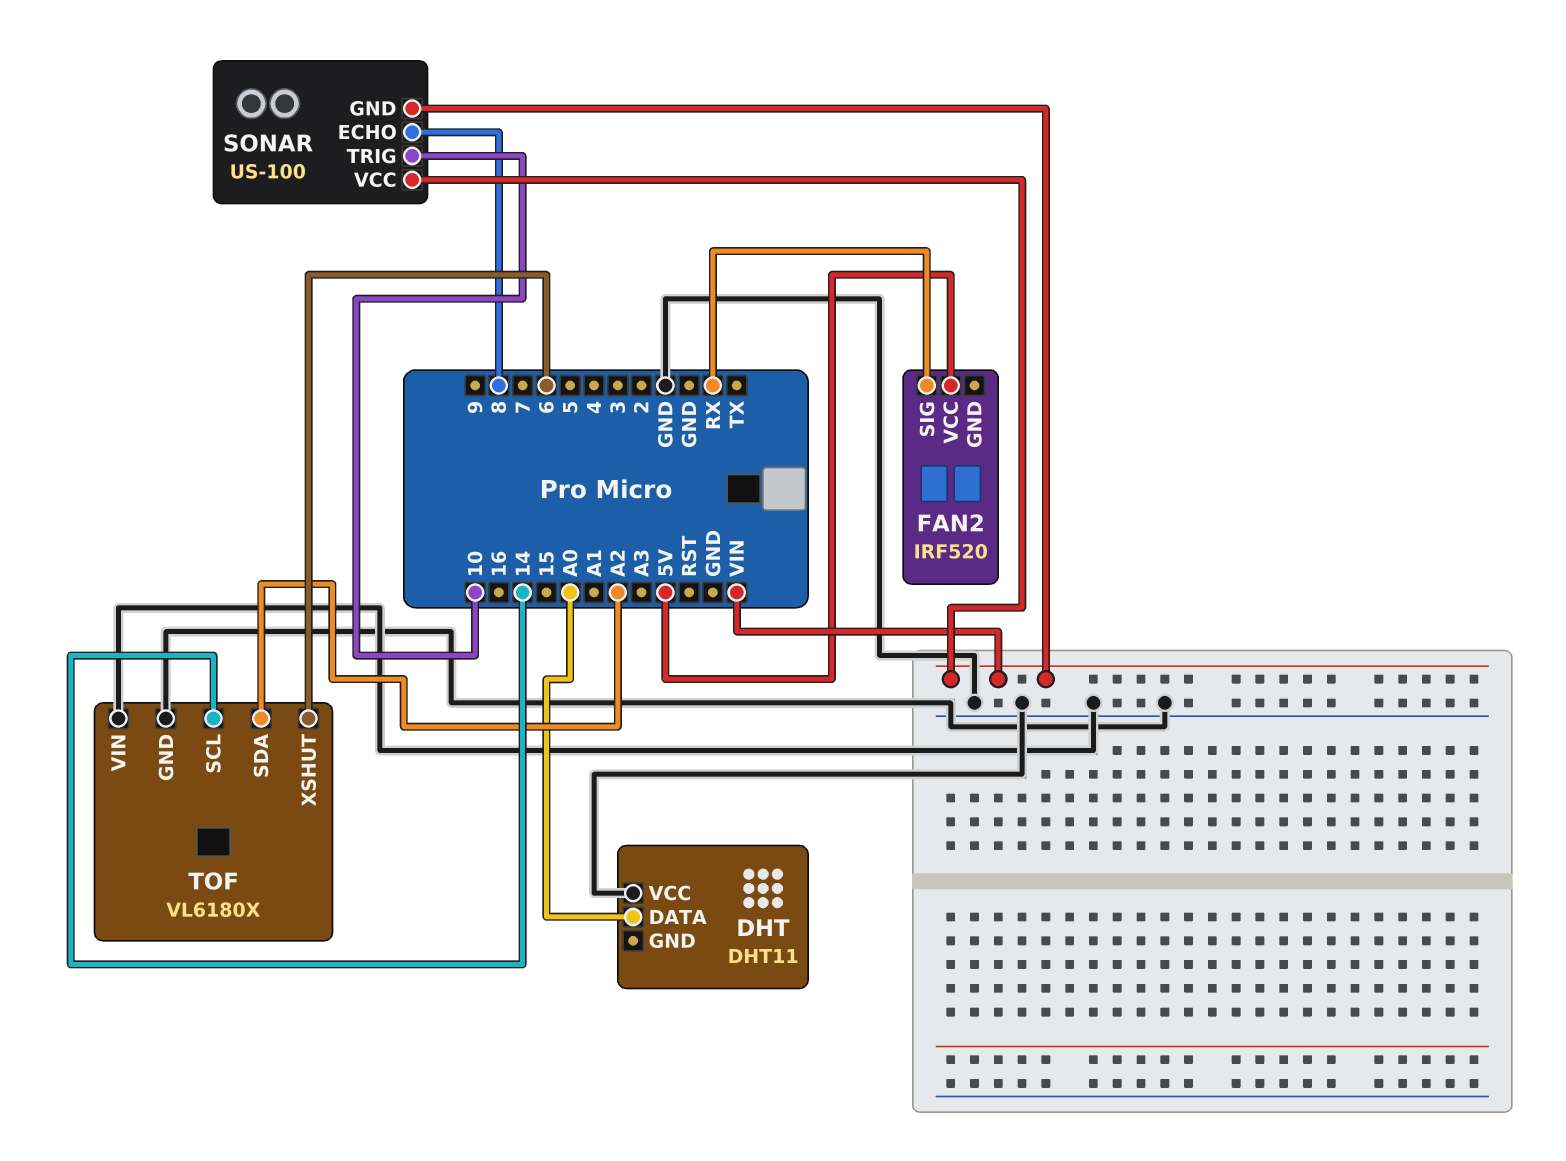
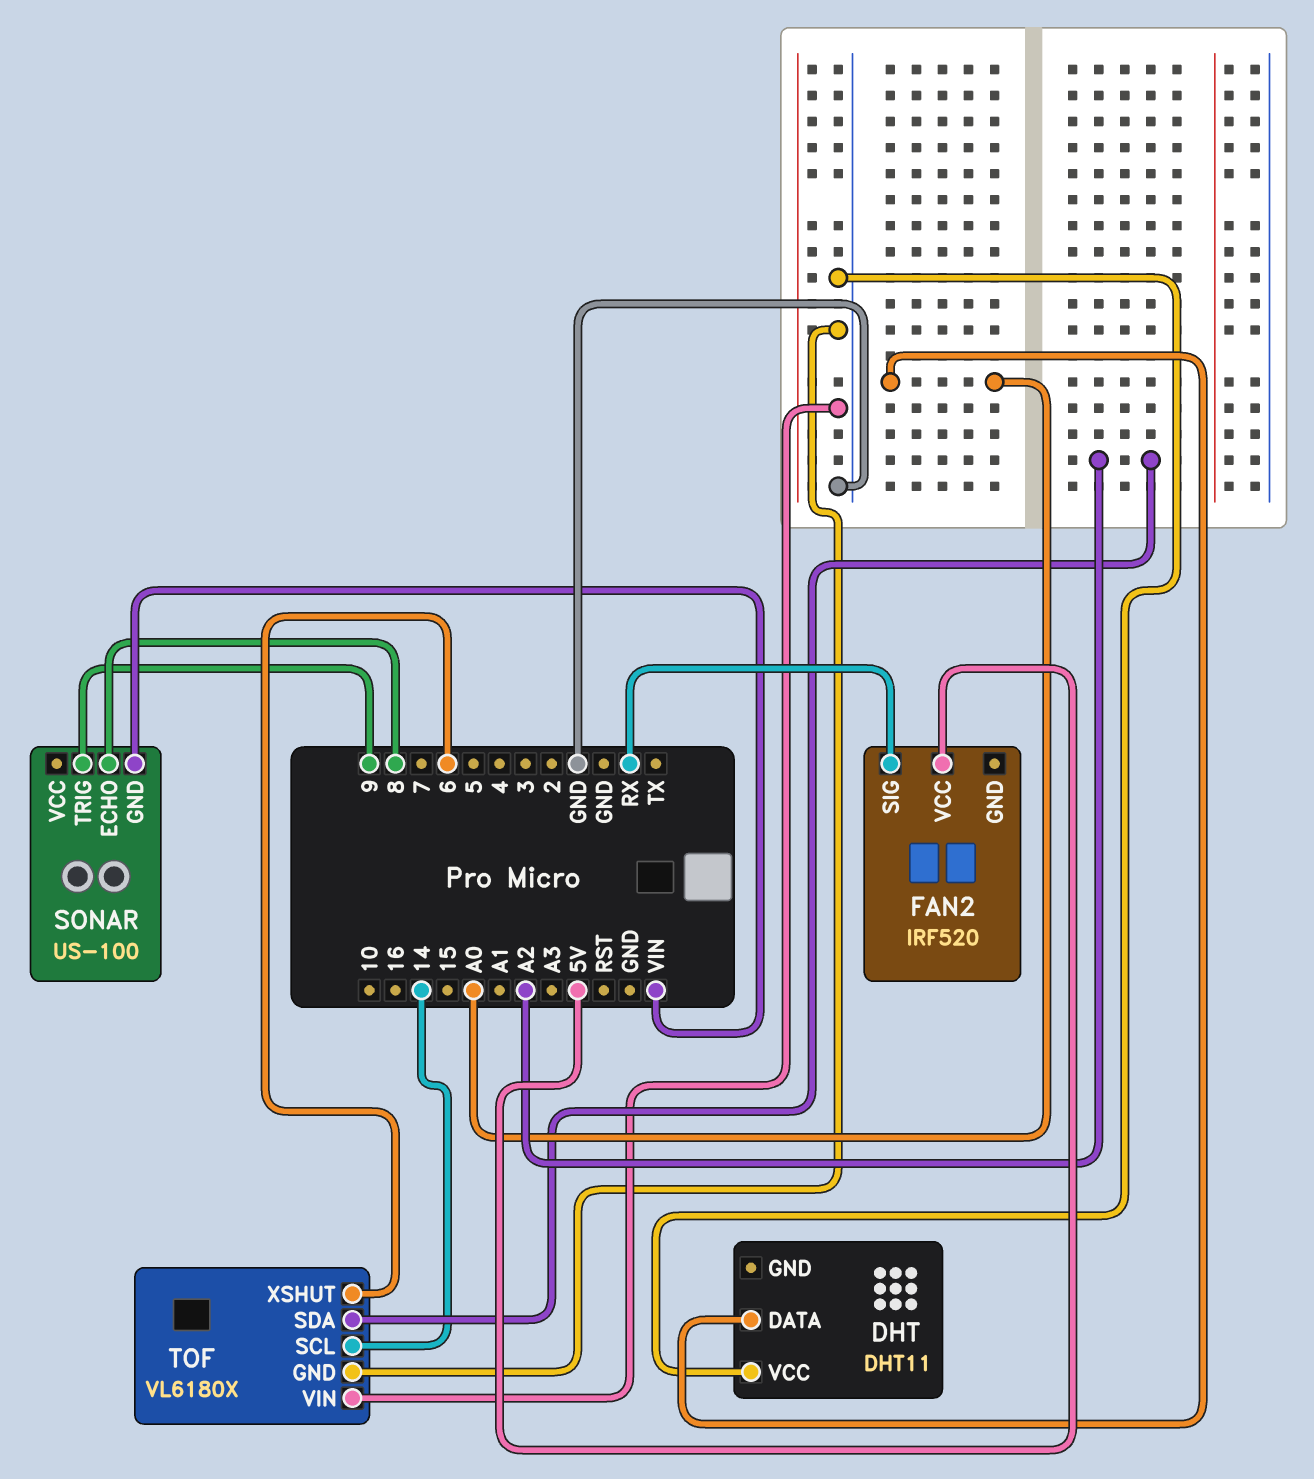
SONAR pin TRIG: 10 -> 9
SONAR pin VCC: VIN -> none

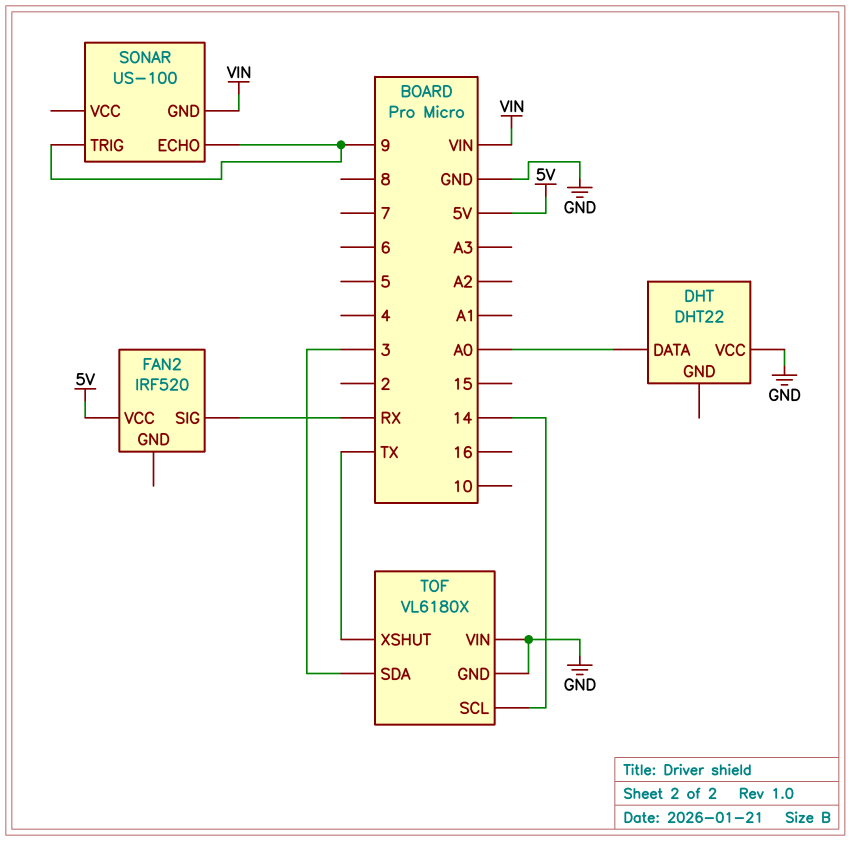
DHT: DHT11 -> DHT22
SONAR pin ECHO: 8 -> 9
TOF pin SDA: A2 -> 3
TOF pin XSHUT: 6 -> TX

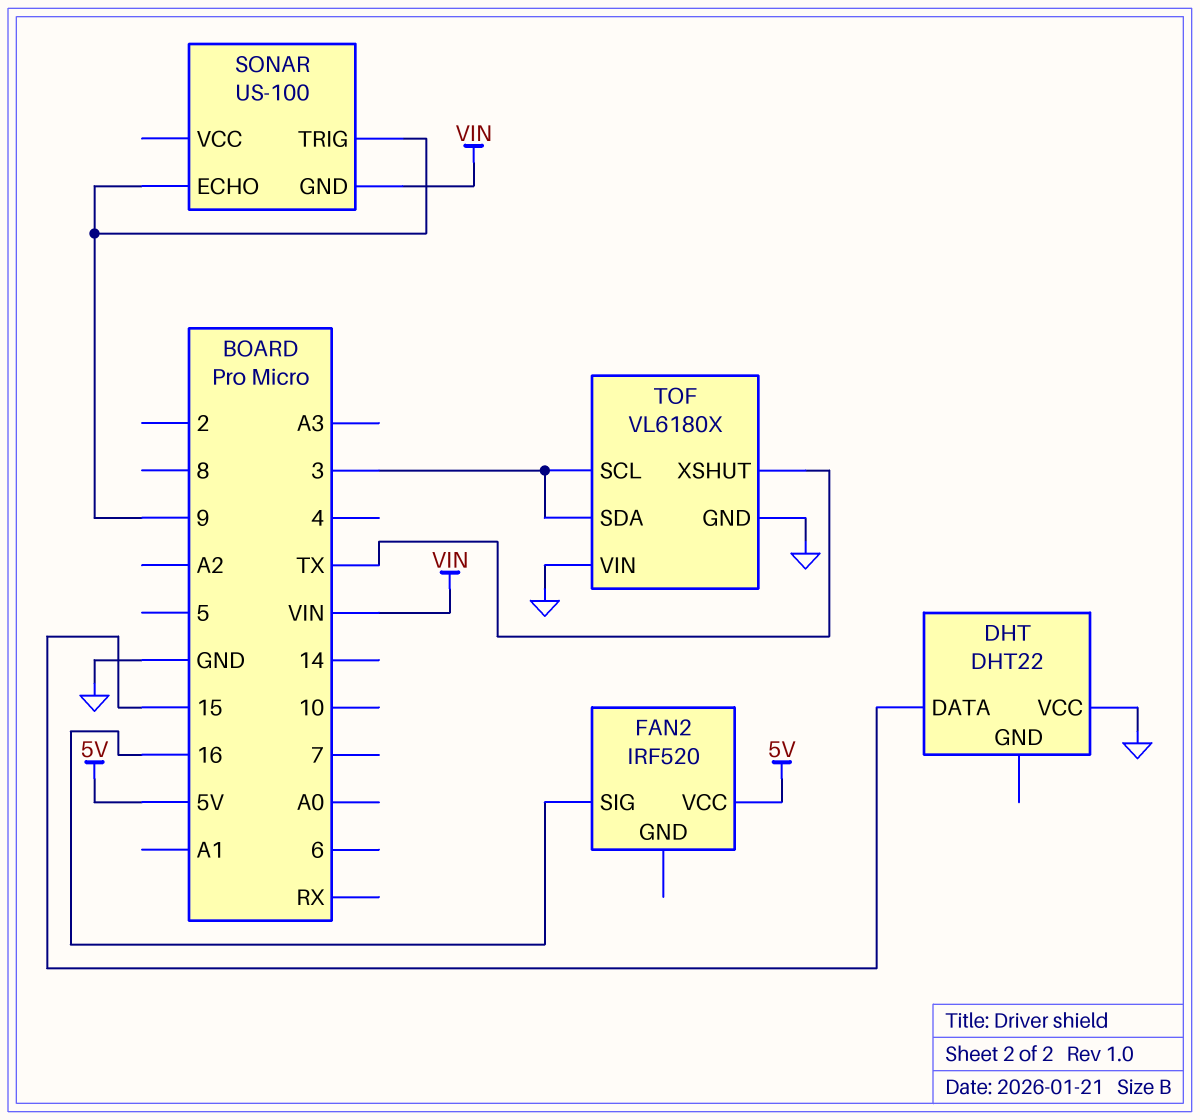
DHT pin DATA: A0 -> 15
FAN2 pin SIG: RX -> 16
TOF pin SCL: 14 -> 3

